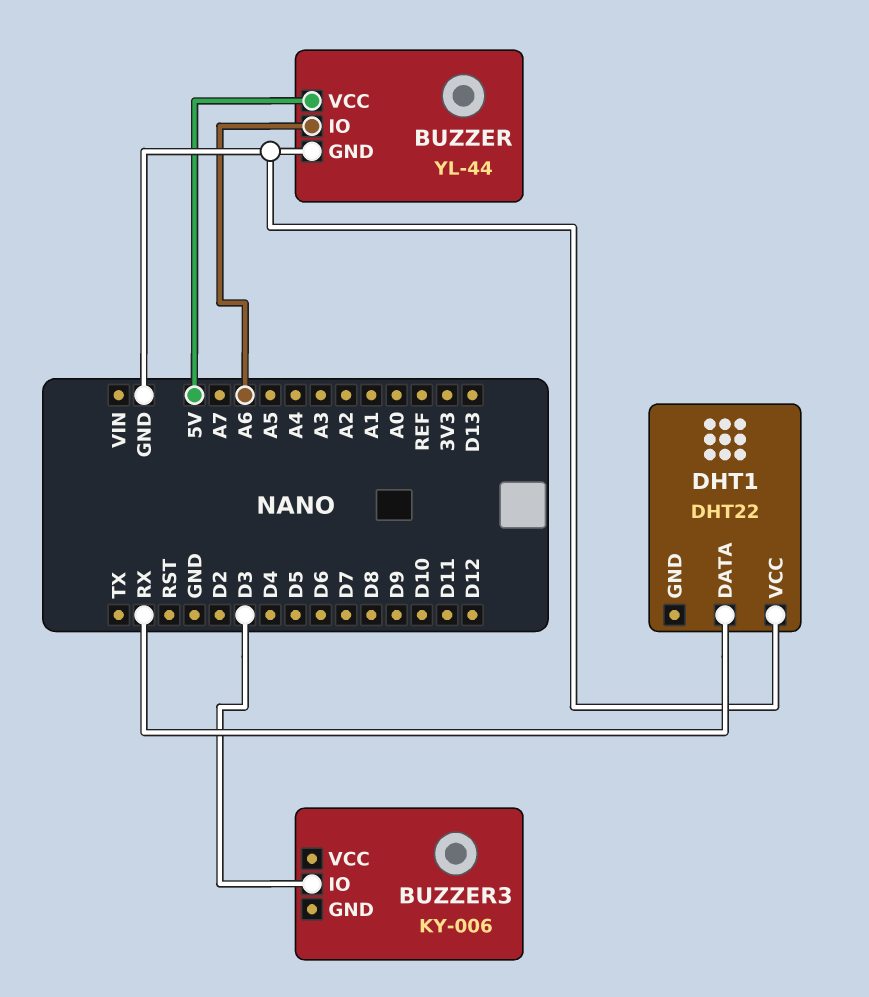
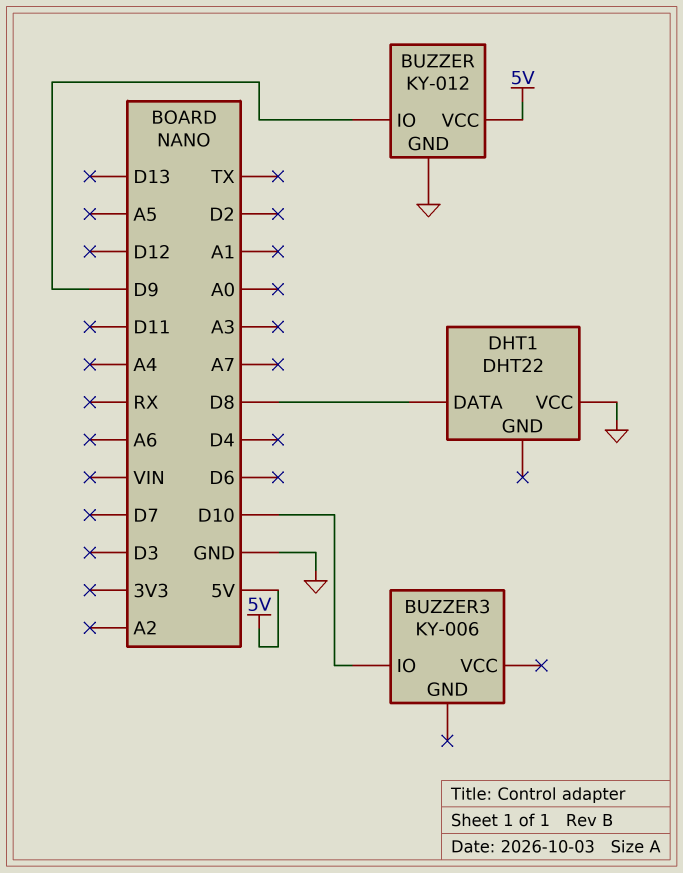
BUZZER: YL-44 -> KY-012
BUZZER pin IO: A6 -> D9
BUZZER3 pin IO: D3 -> D10
DHT1 pin DATA: RX -> D8

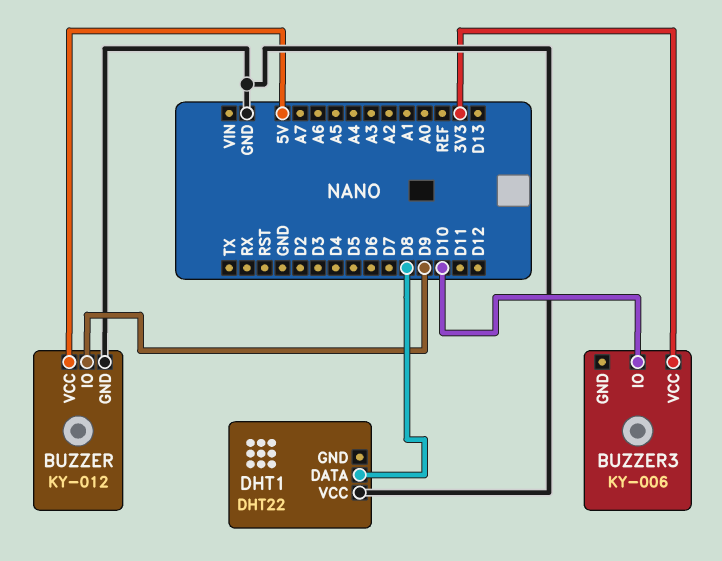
BUZZER3 pin VCC: none -> 3V3

